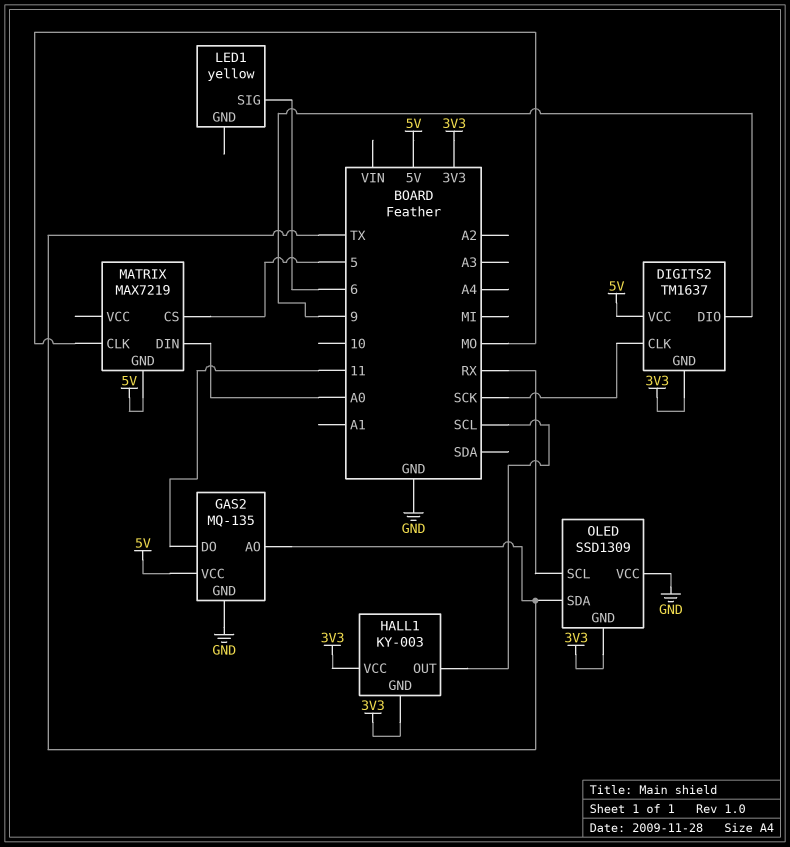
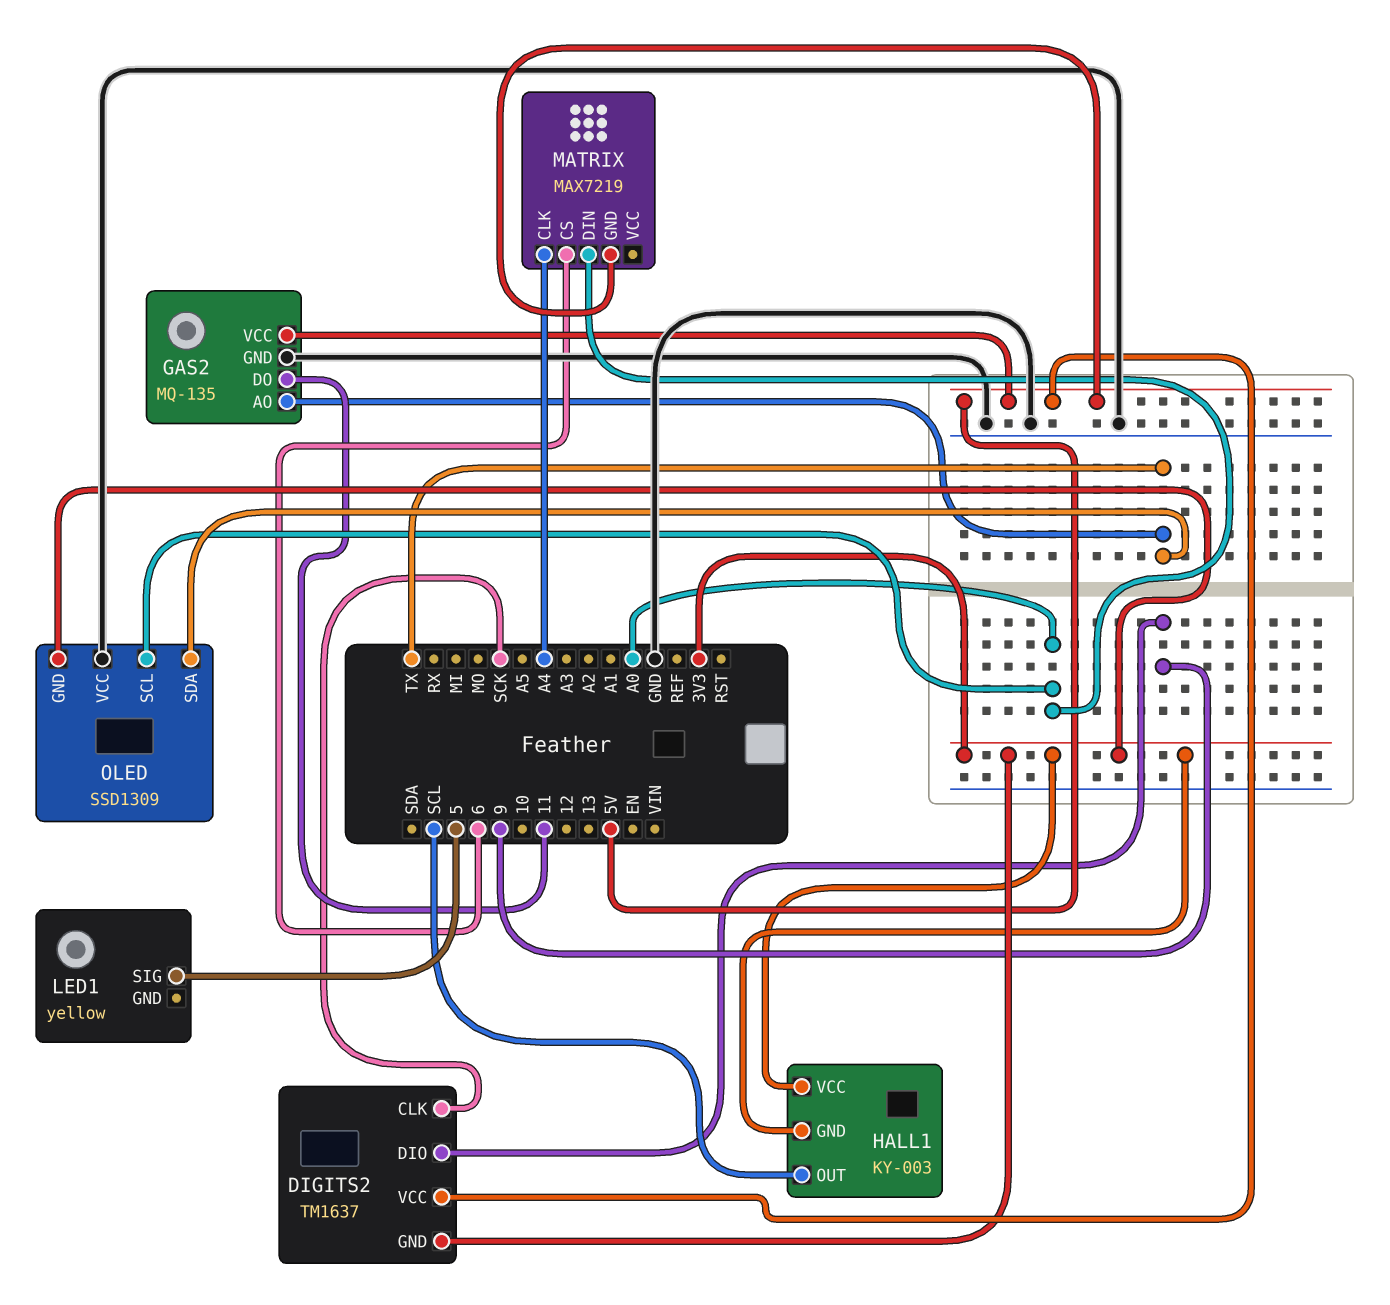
LED1 pin SIG: 6 -> 5
MATRIX pin CLK: MO -> A4
MATRIX pin CS: 5 -> 6
OLED pin SCL: RX -> A0

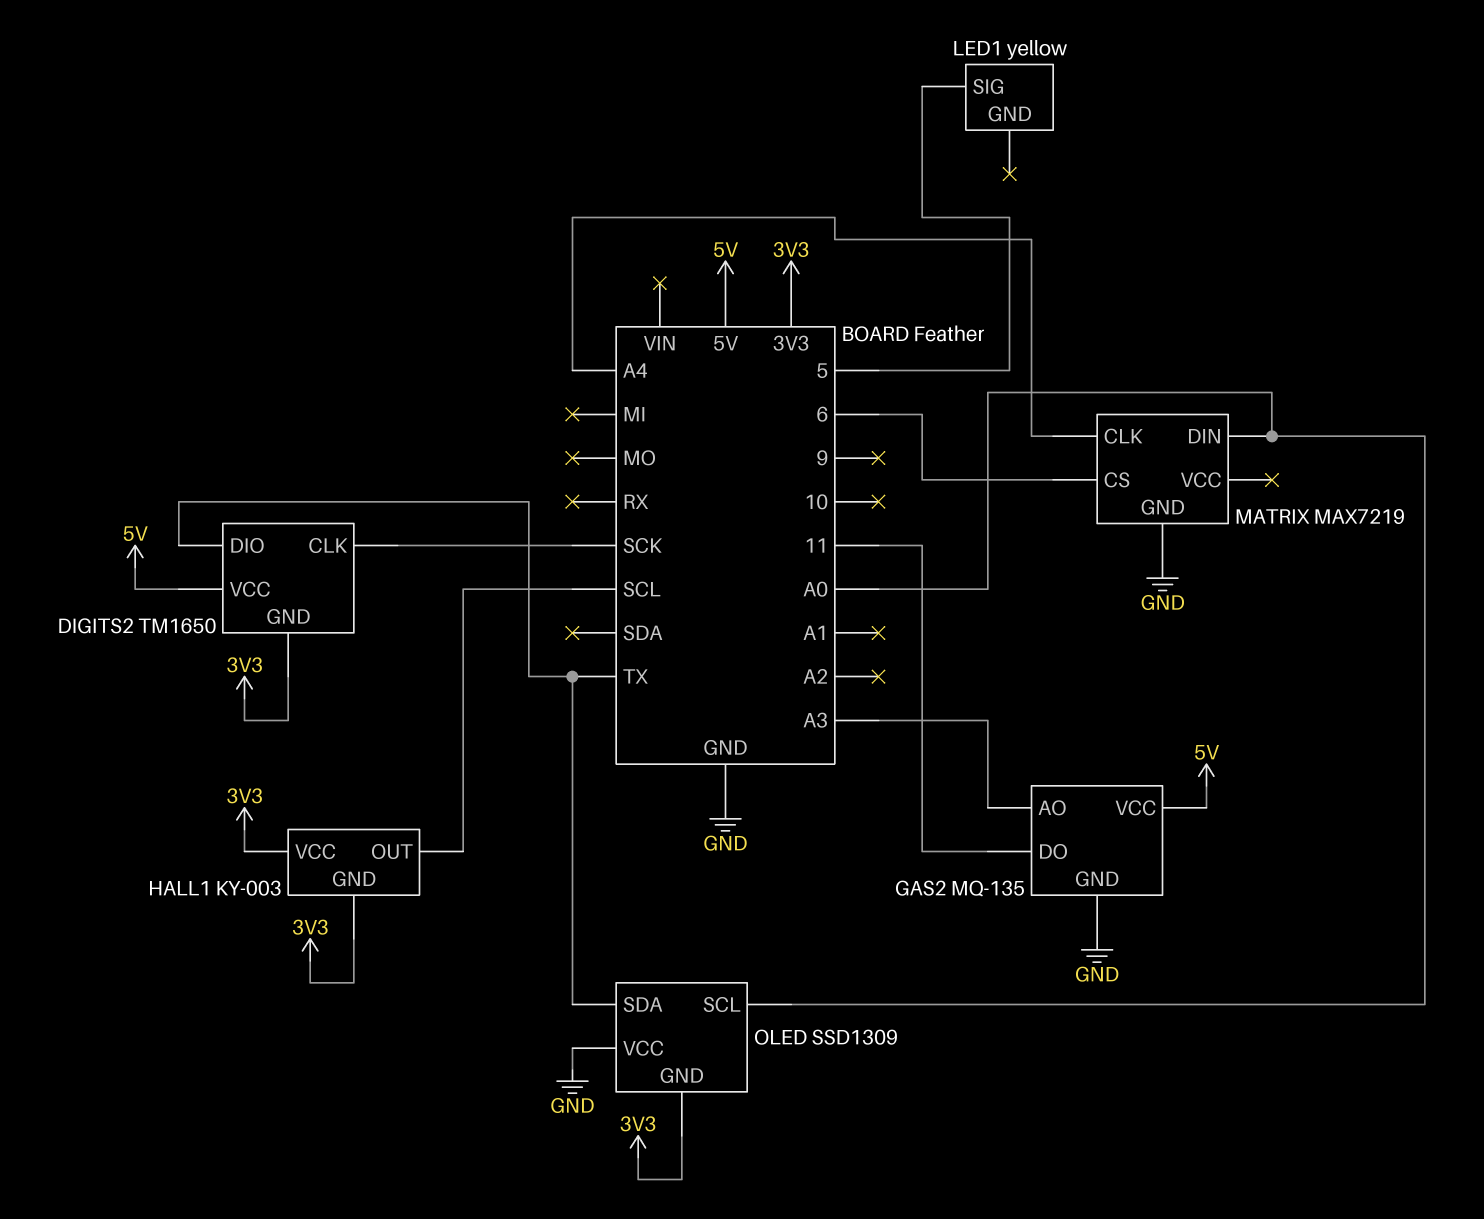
DIGITS2: TM1637 -> TM1650
DIGITS2 pin DIO: 9 -> TX
GAS2 pin AO: TX -> A3
MATRIX pin GND: 5V -> GND

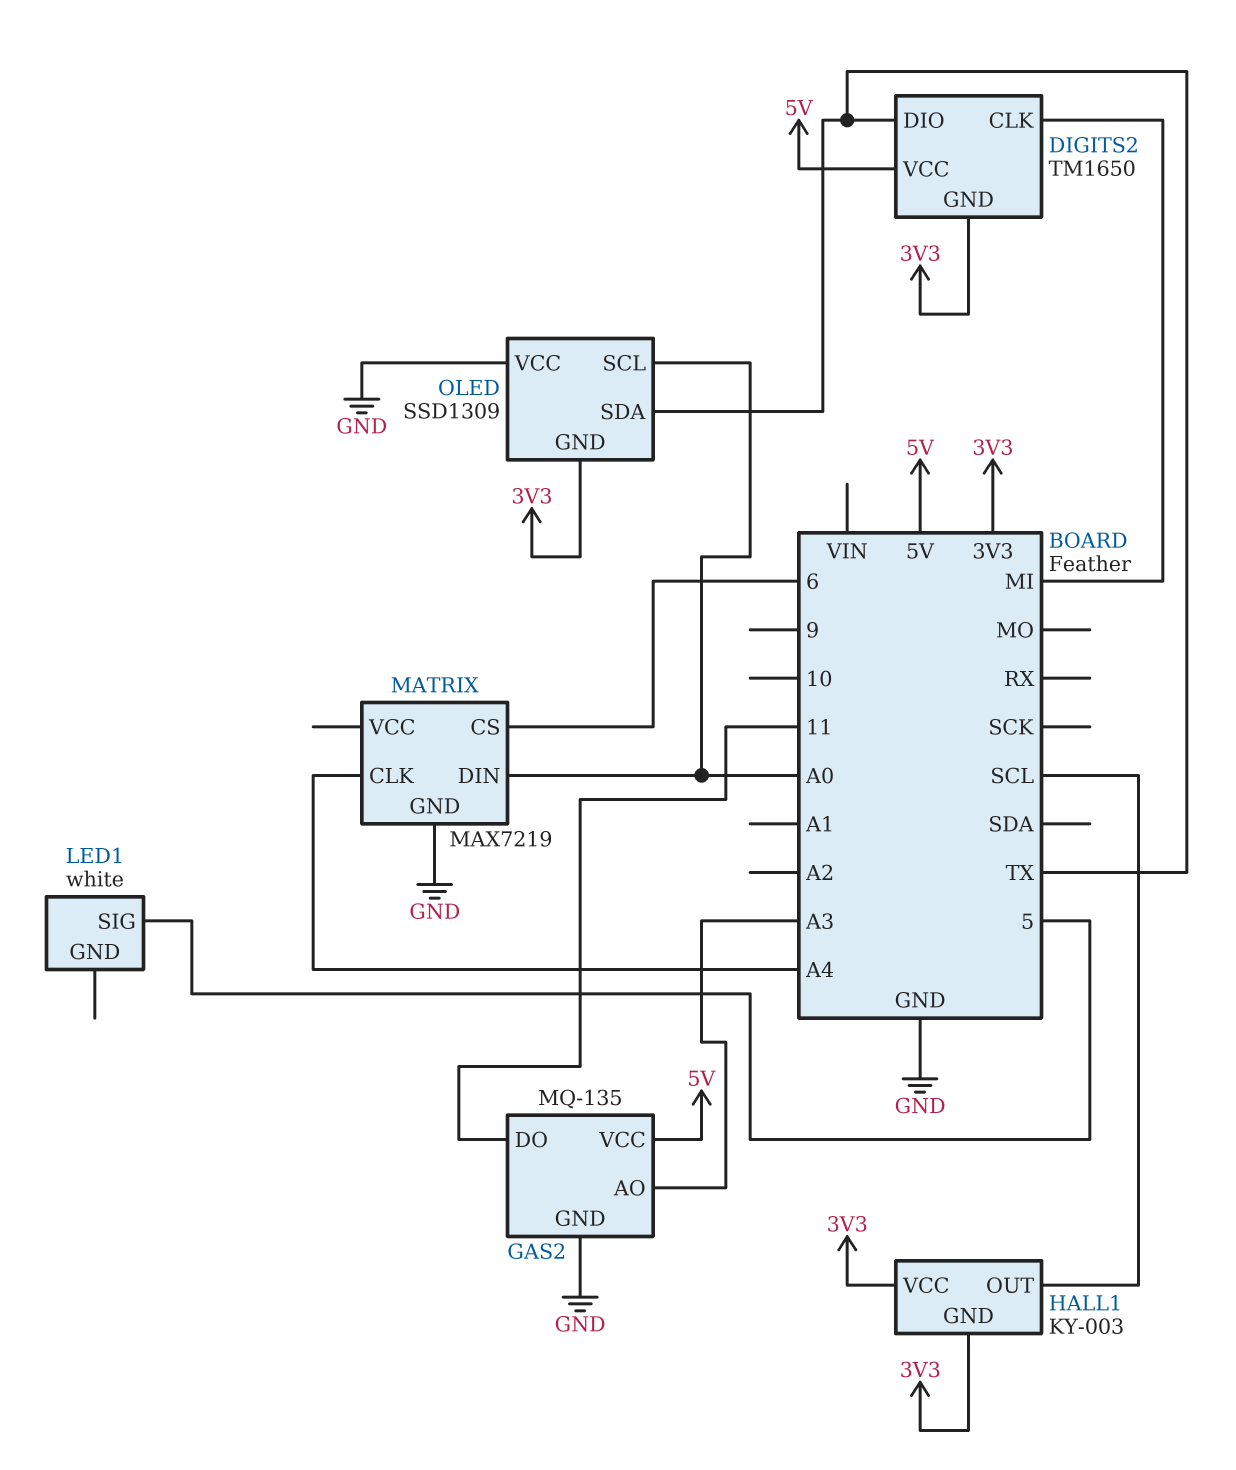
DIGITS2 pin CLK: SCK -> MI
LED1: yellow -> white

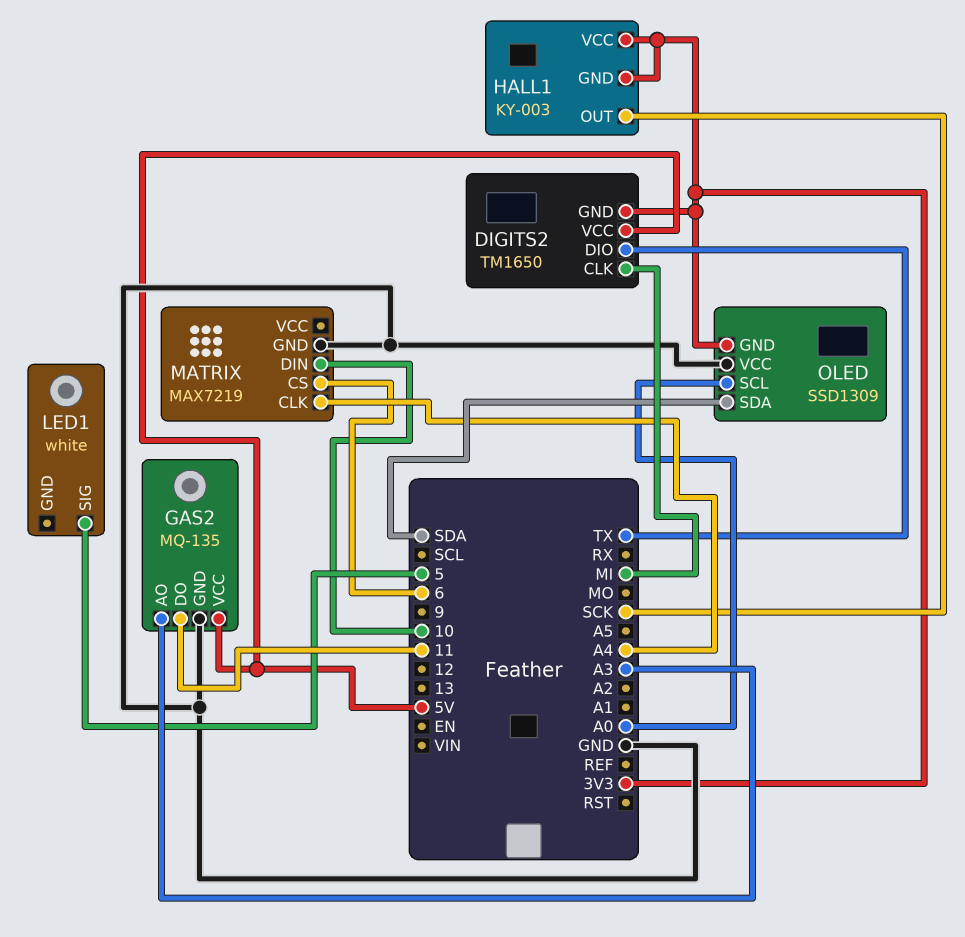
HALL1 pin OUT: SCL -> SCK
MATRIX pin DIN: A0 -> 10
OLED pin SDA: TX -> SDA

